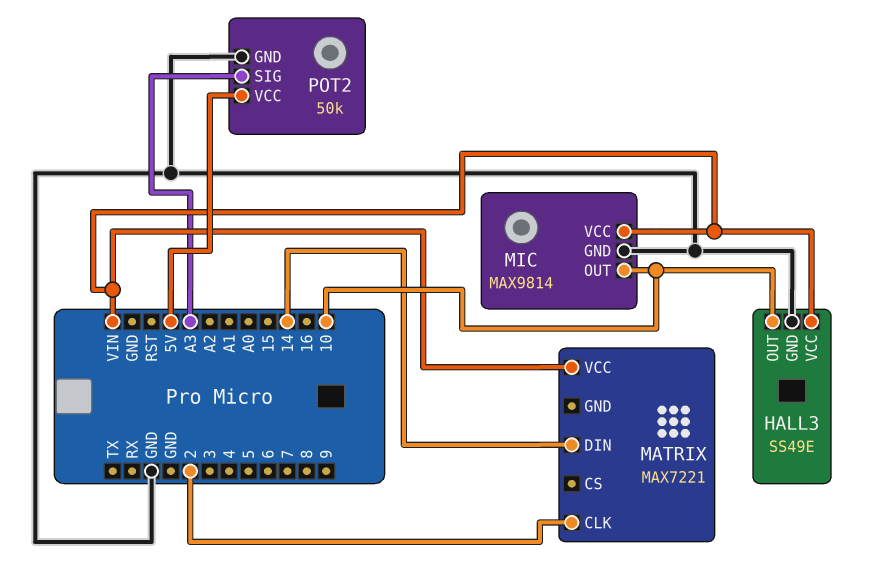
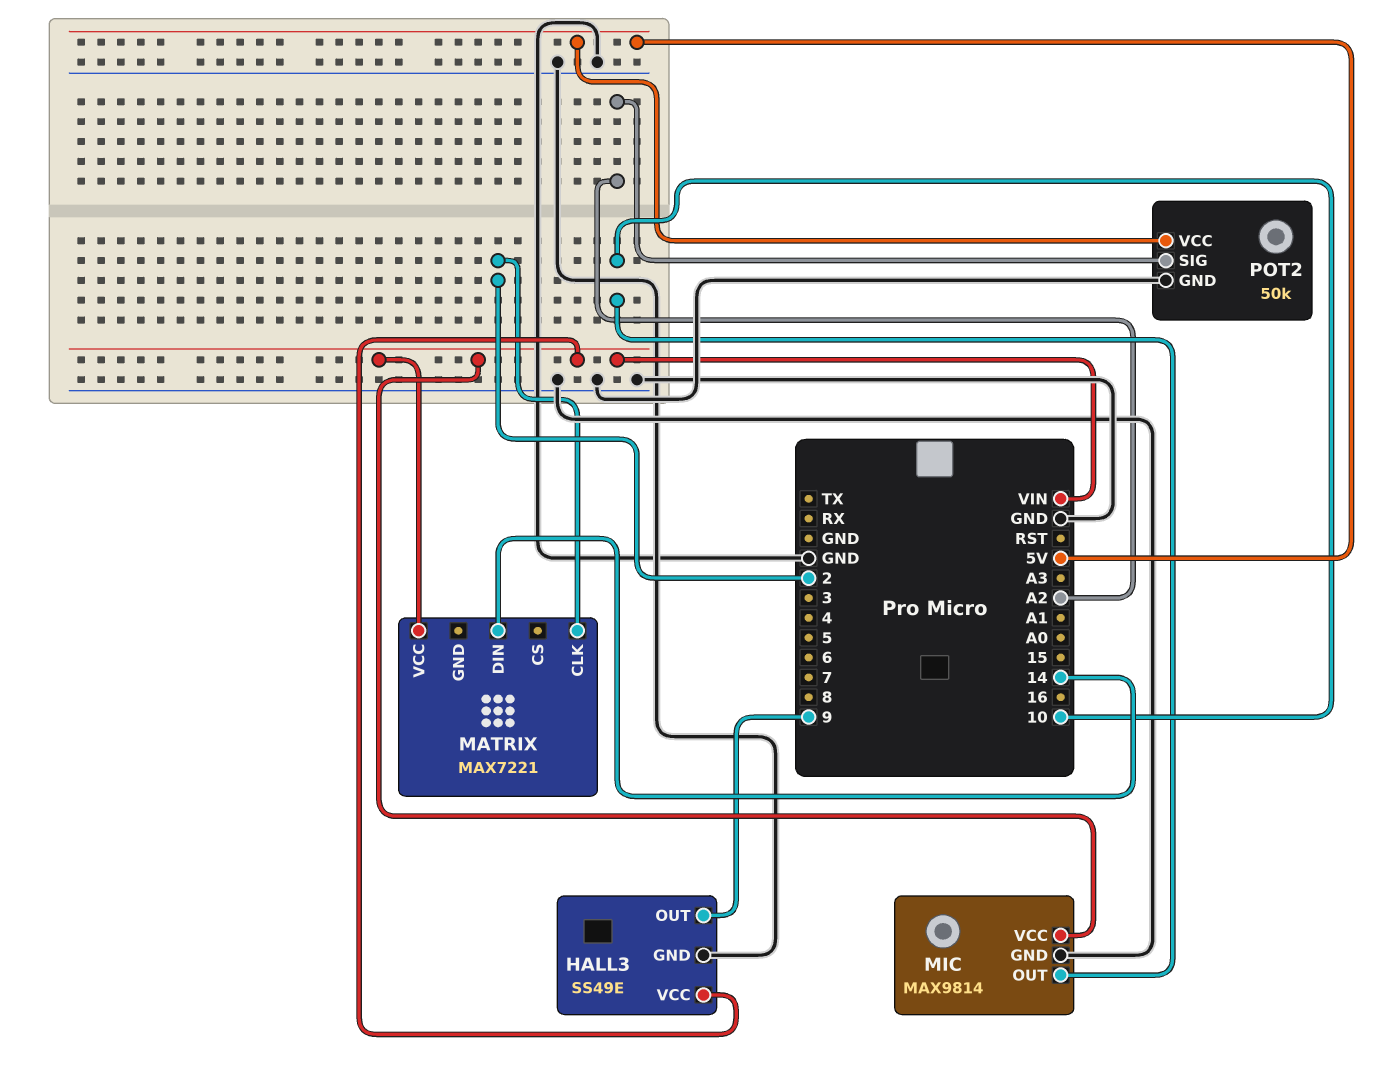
HALL3 pin OUT: 10 -> 9
POT2 pin SIG: A3 -> A2

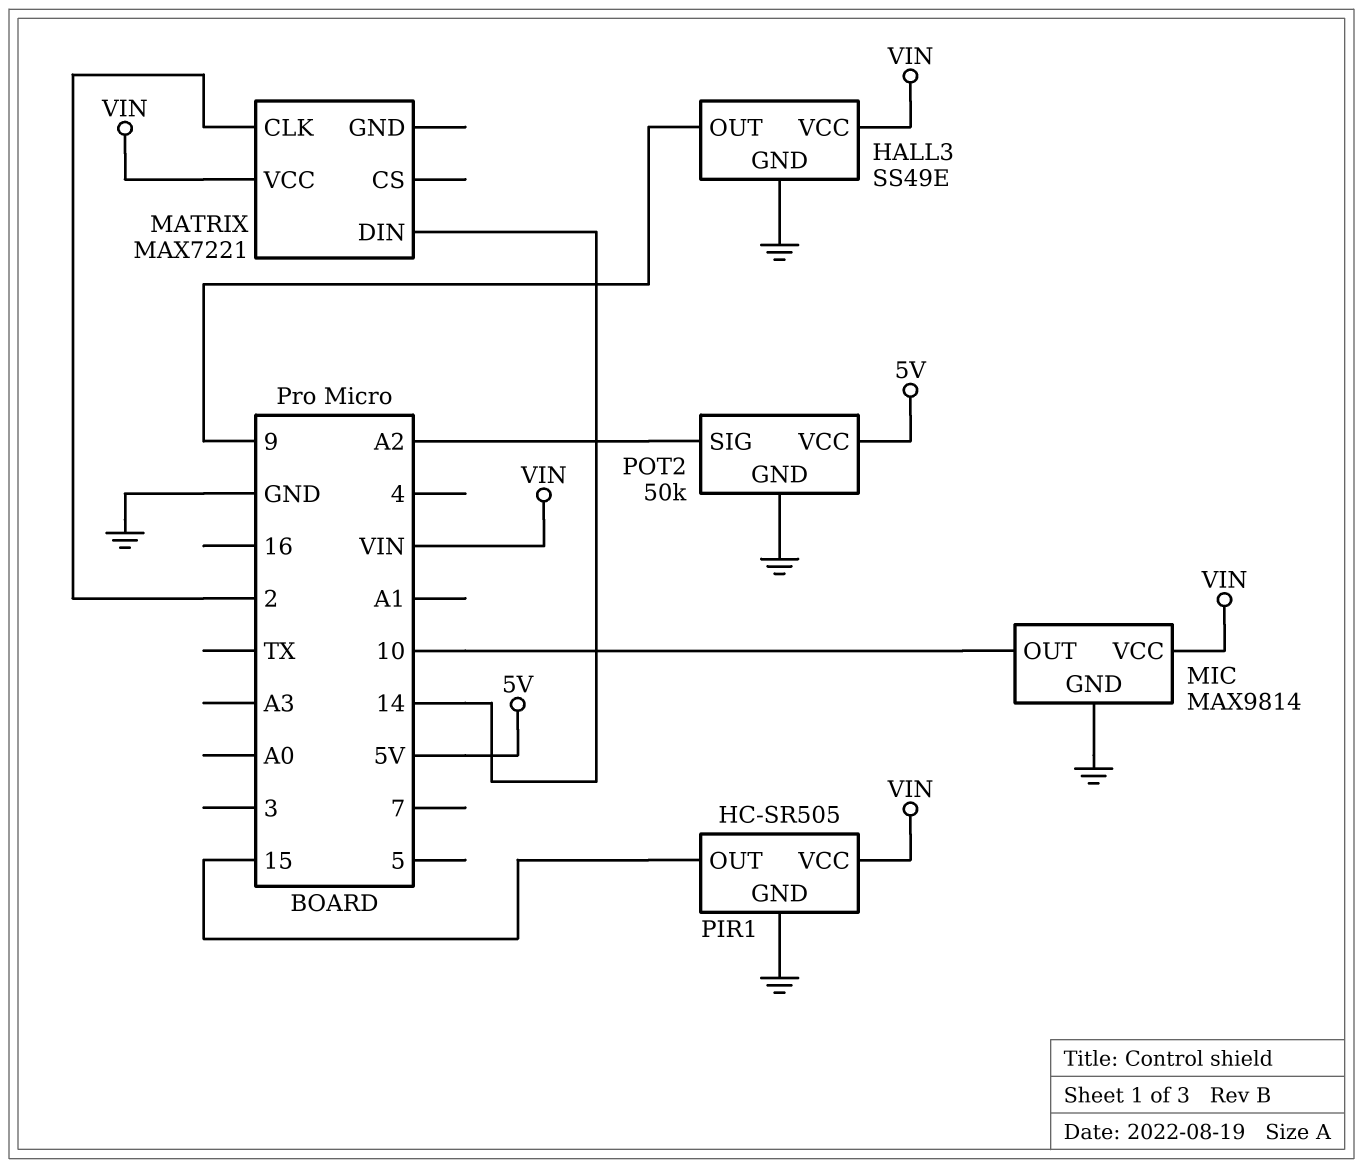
PIR1: none -> HC-SR505
PIR1 pin GND: none -> GND
PIR1 pin OUT: none -> 15
PIR1 pin VCC: none -> VIN

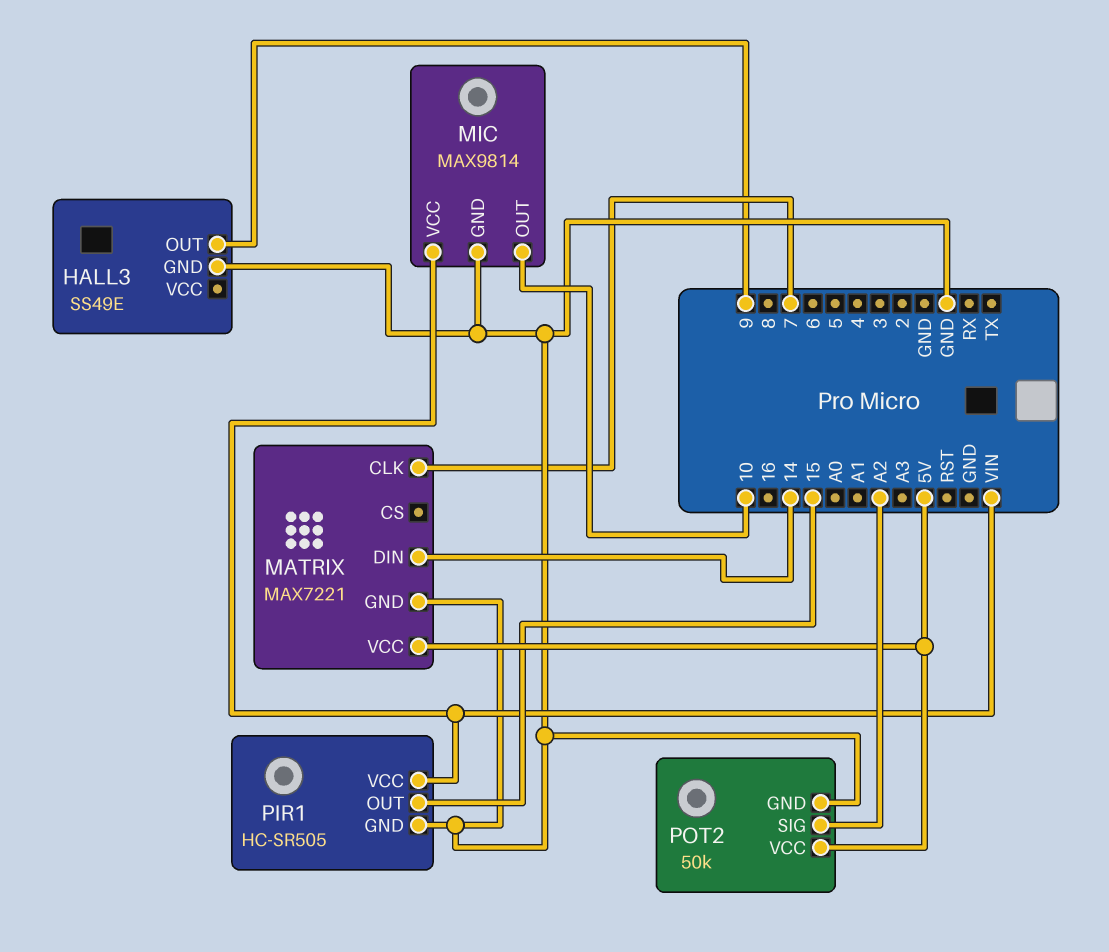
HALL3 pin VCC: VIN -> none
MATRIX pin CLK: 2 -> 7
MATRIX pin GND: none -> GND
MATRIX pin VCC: VIN -> 5V

